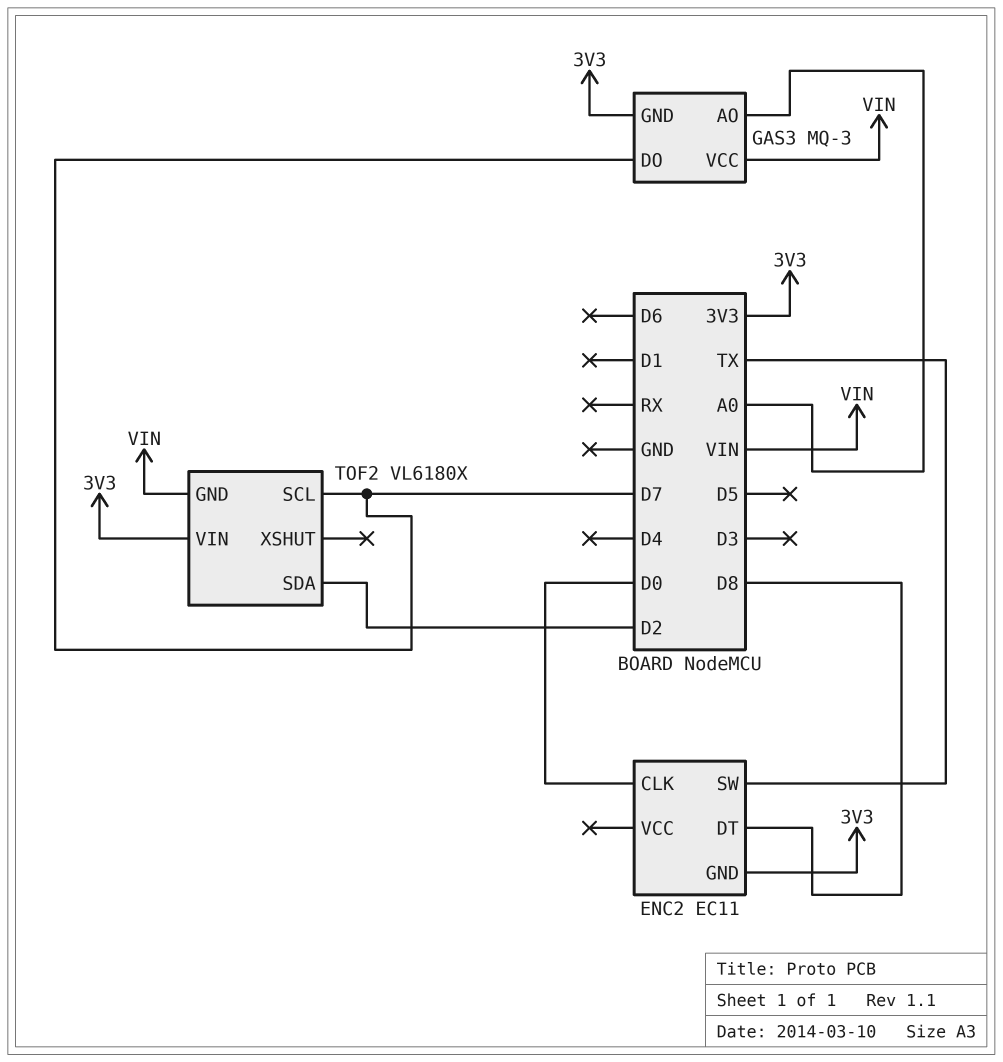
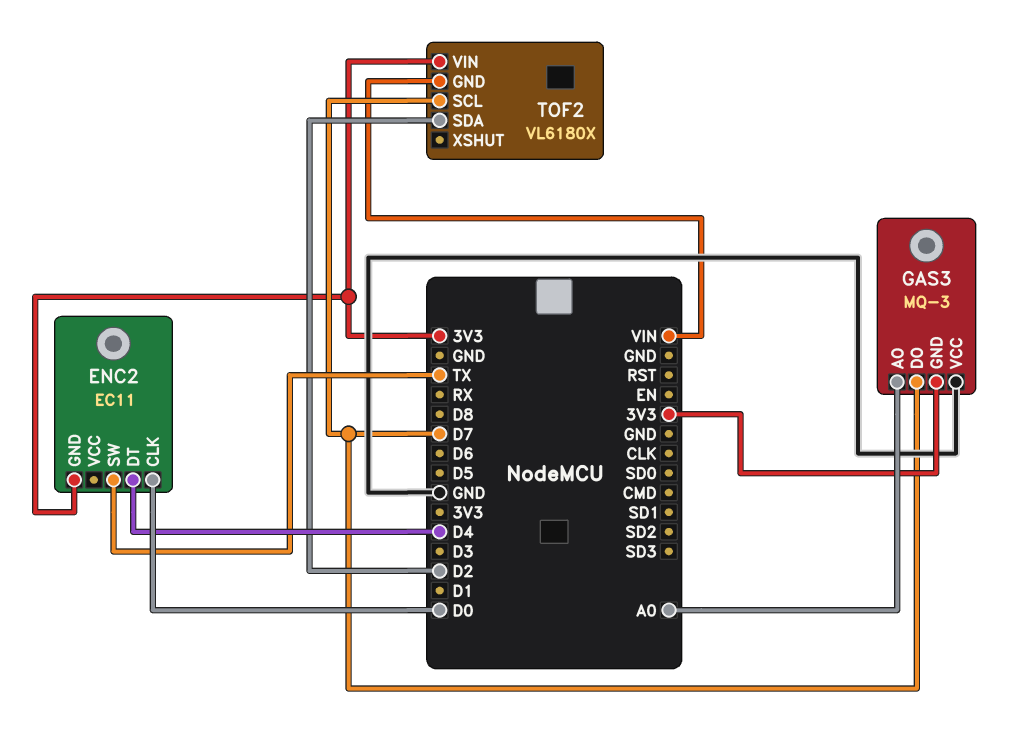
ENC2 pin DT: D8 -> D4
GAS3 pin VCC: VIN -> GND

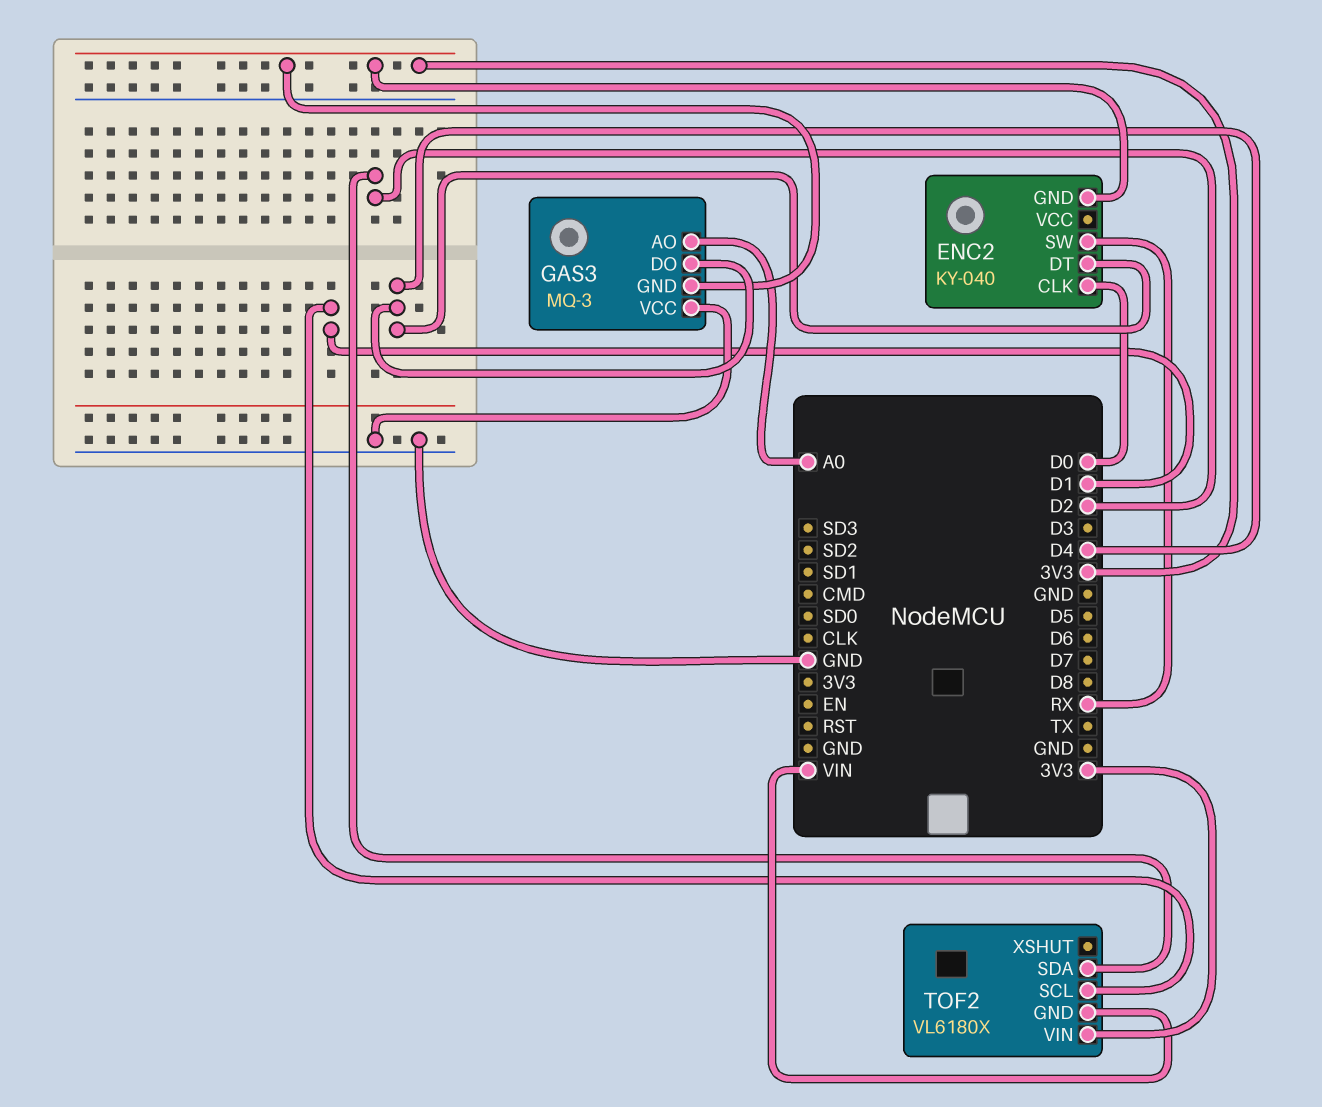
ENC2: EC11 -> KY-040
ENC2 pin SW: TX -> RX
GAS3 pin DO: D7 -> D4
TOF2 pin SCL: D7 -> D1

